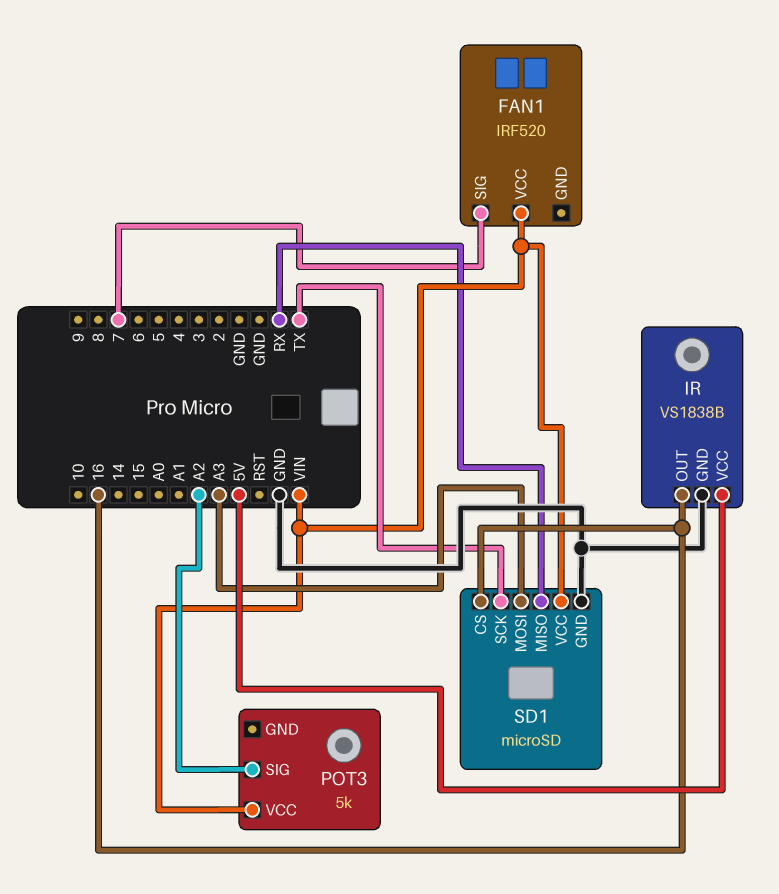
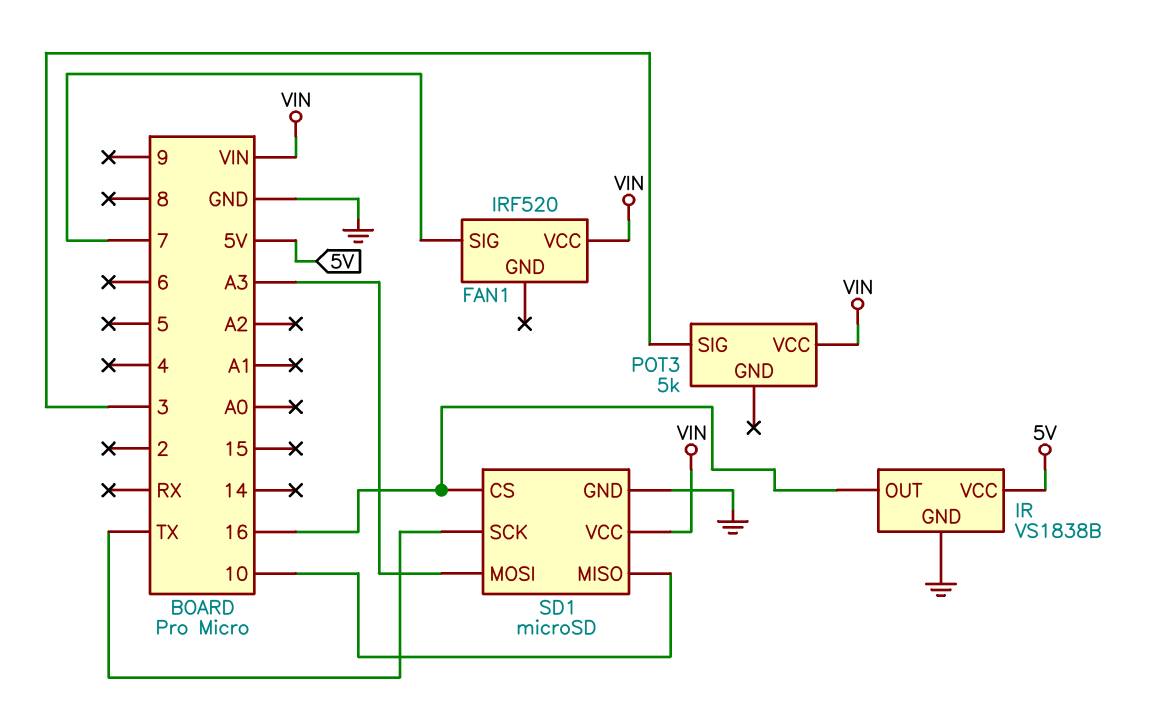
POT3 pin SIG: A2 -> 3
SD1 pin MISO: RX -> 10

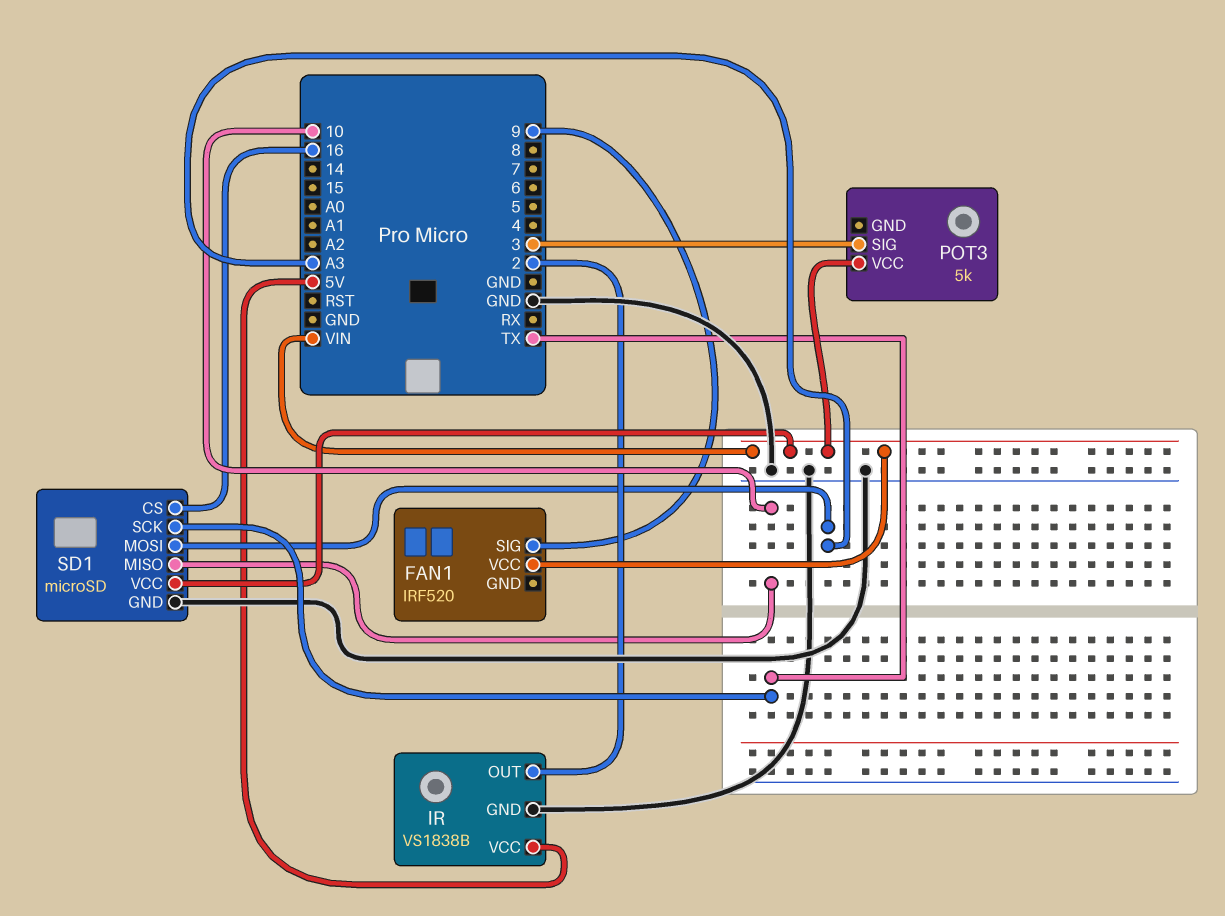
FAN1 pin SIG: 7 -> 9
IR pin OUT: 16 -> 2

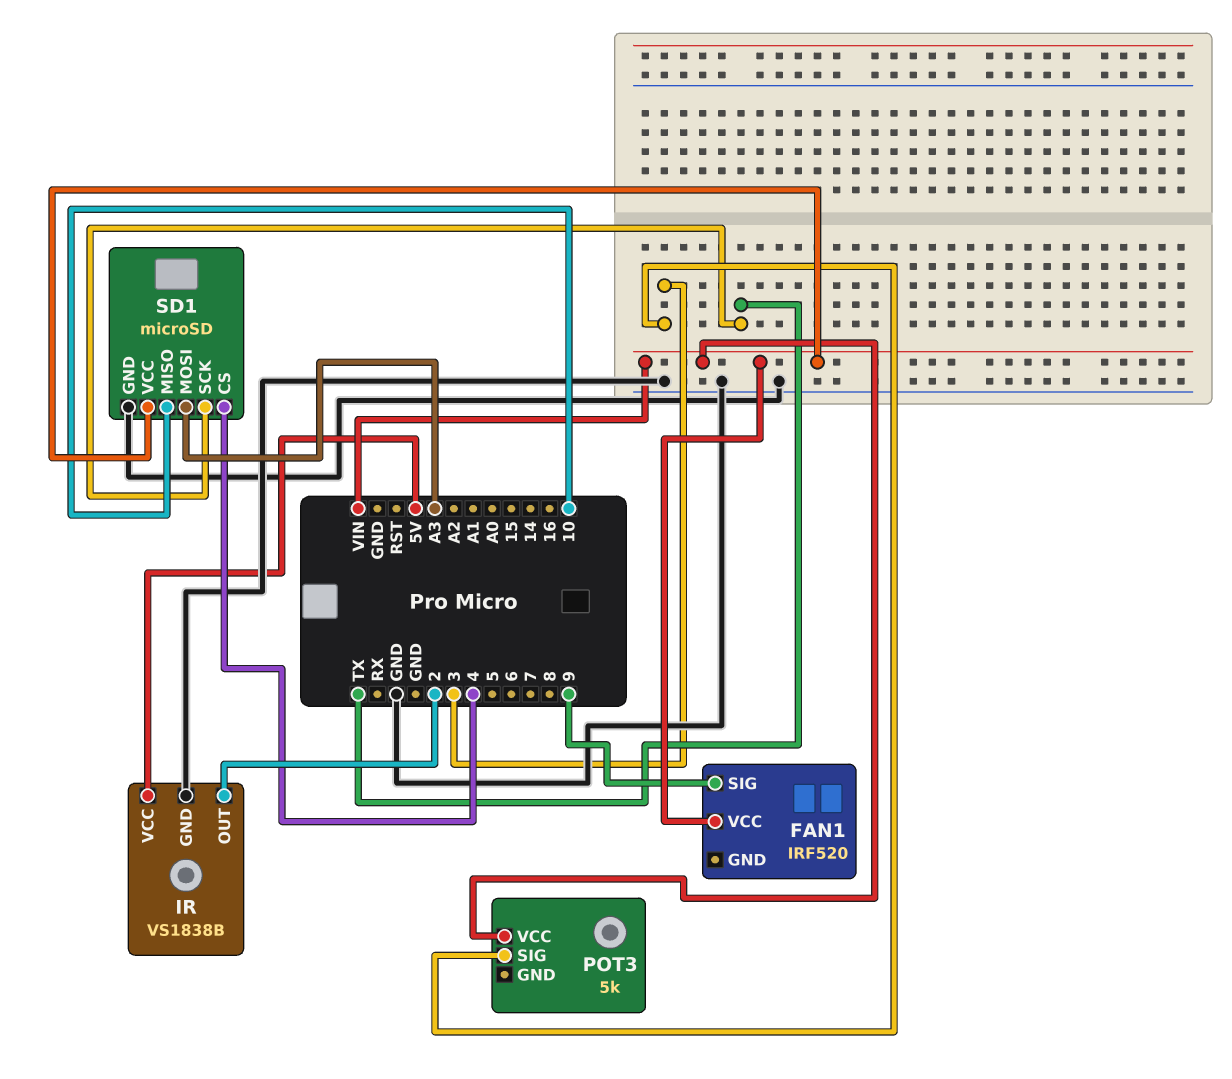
SD1 pin CS: 16 -> 4

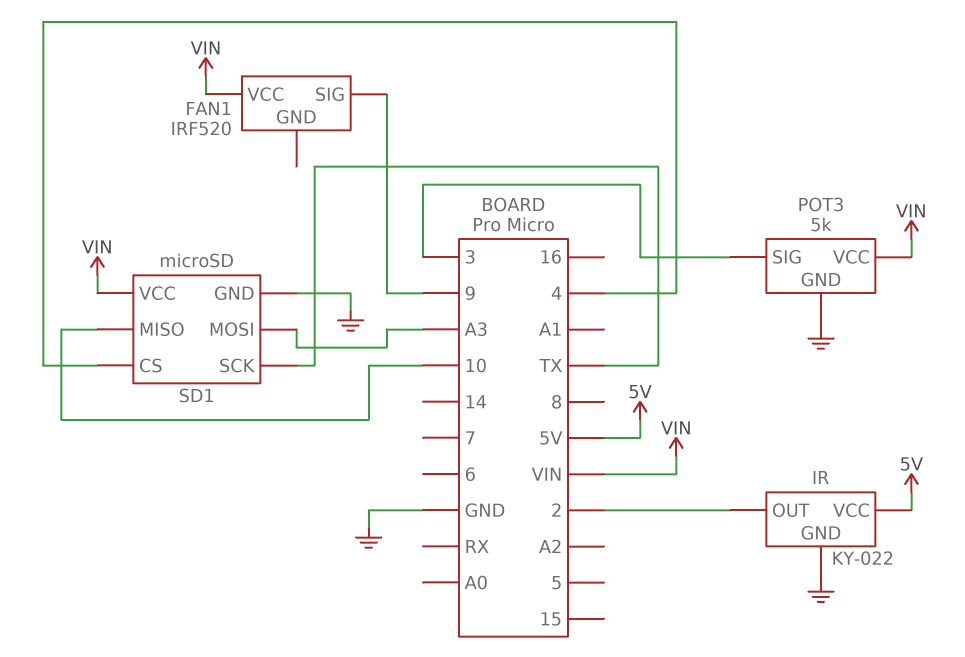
IR: VS1838B -> KY-022
POT3 pin GND: none -> GND

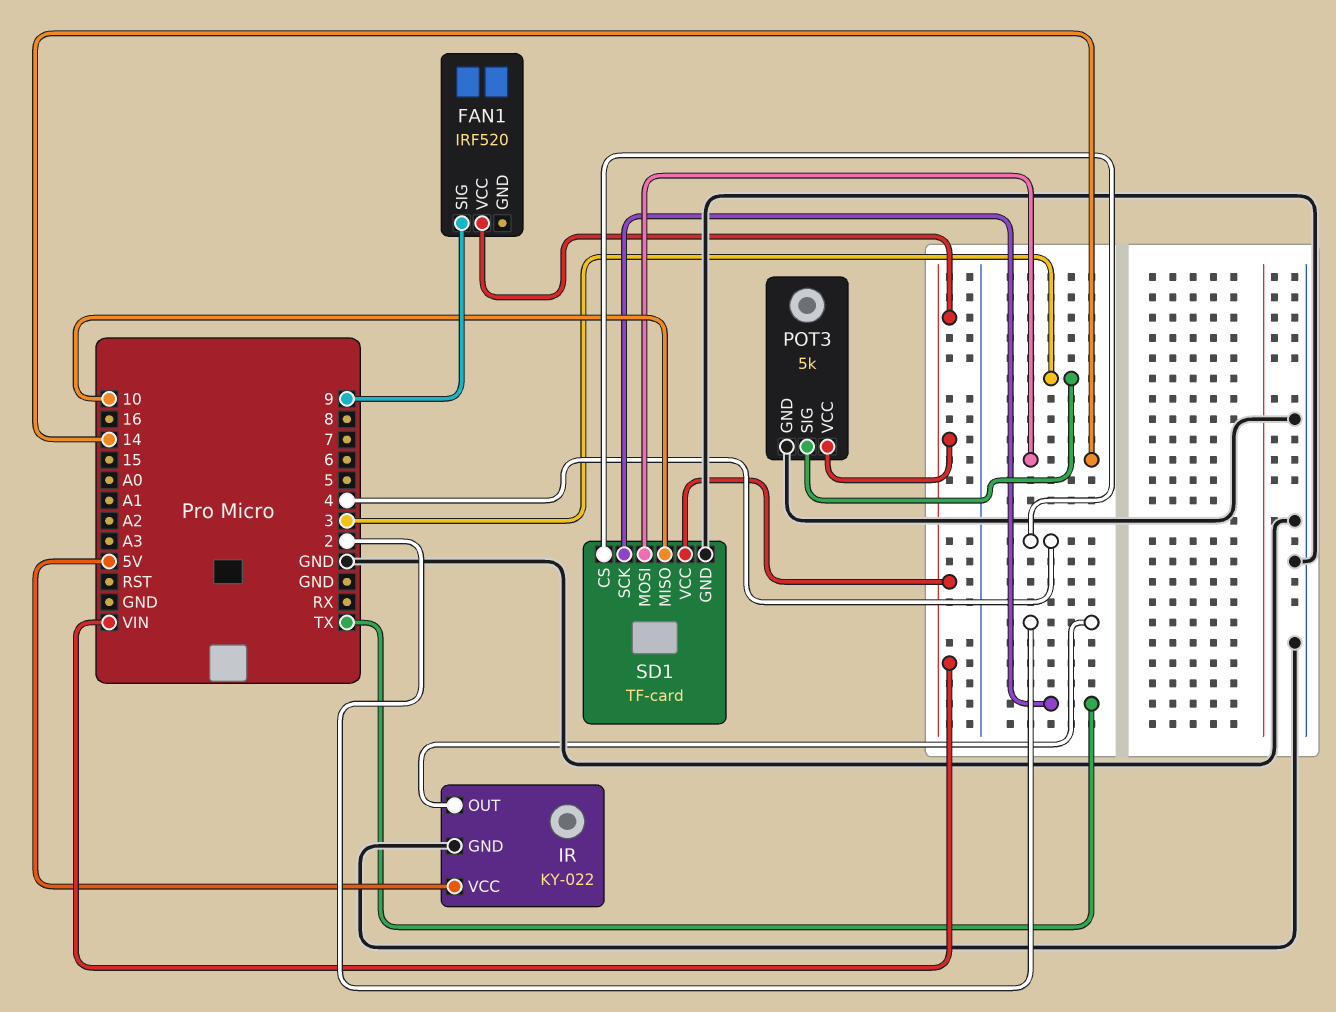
SD1: microSD -> TF-card
SD1 pin MOSI: A3 -> 14

